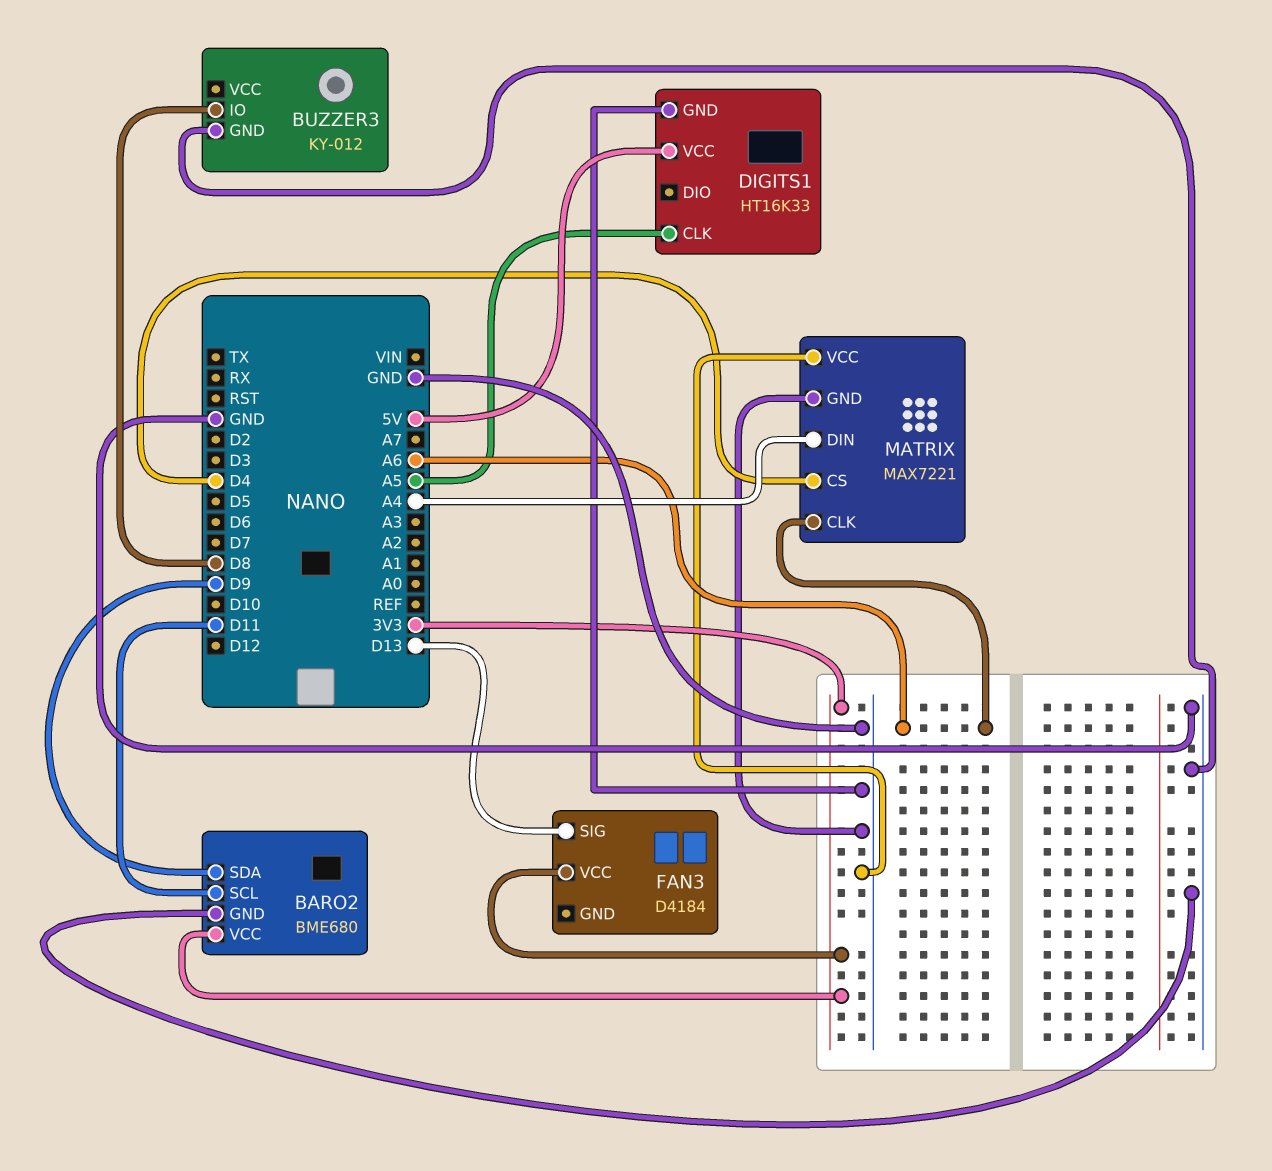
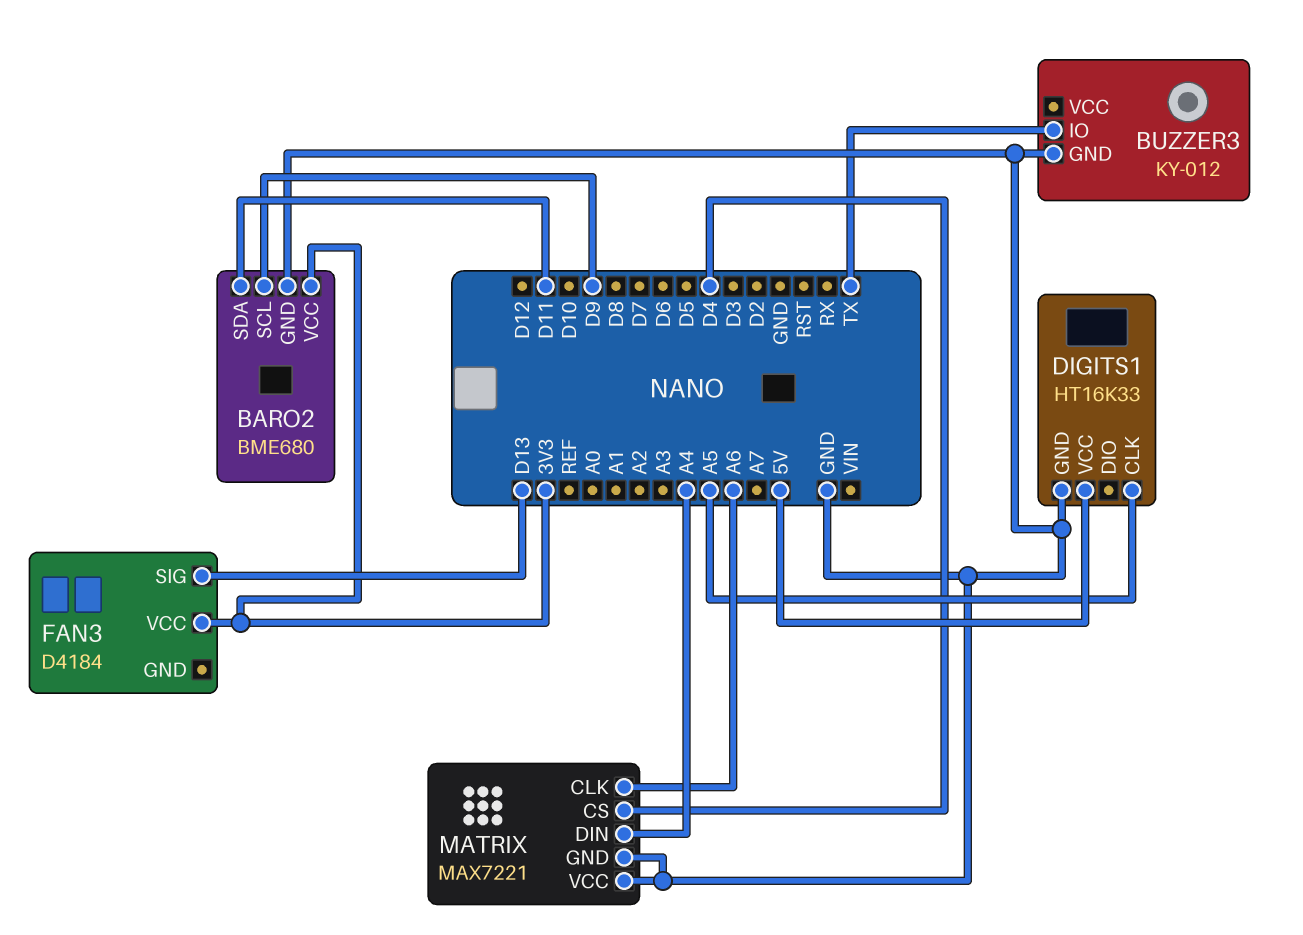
BARO2 pin SCL: D11 -> D9
BARO2 pin SDA: D9 -> D11
BUZZER3 pin IO: D8 -> TX

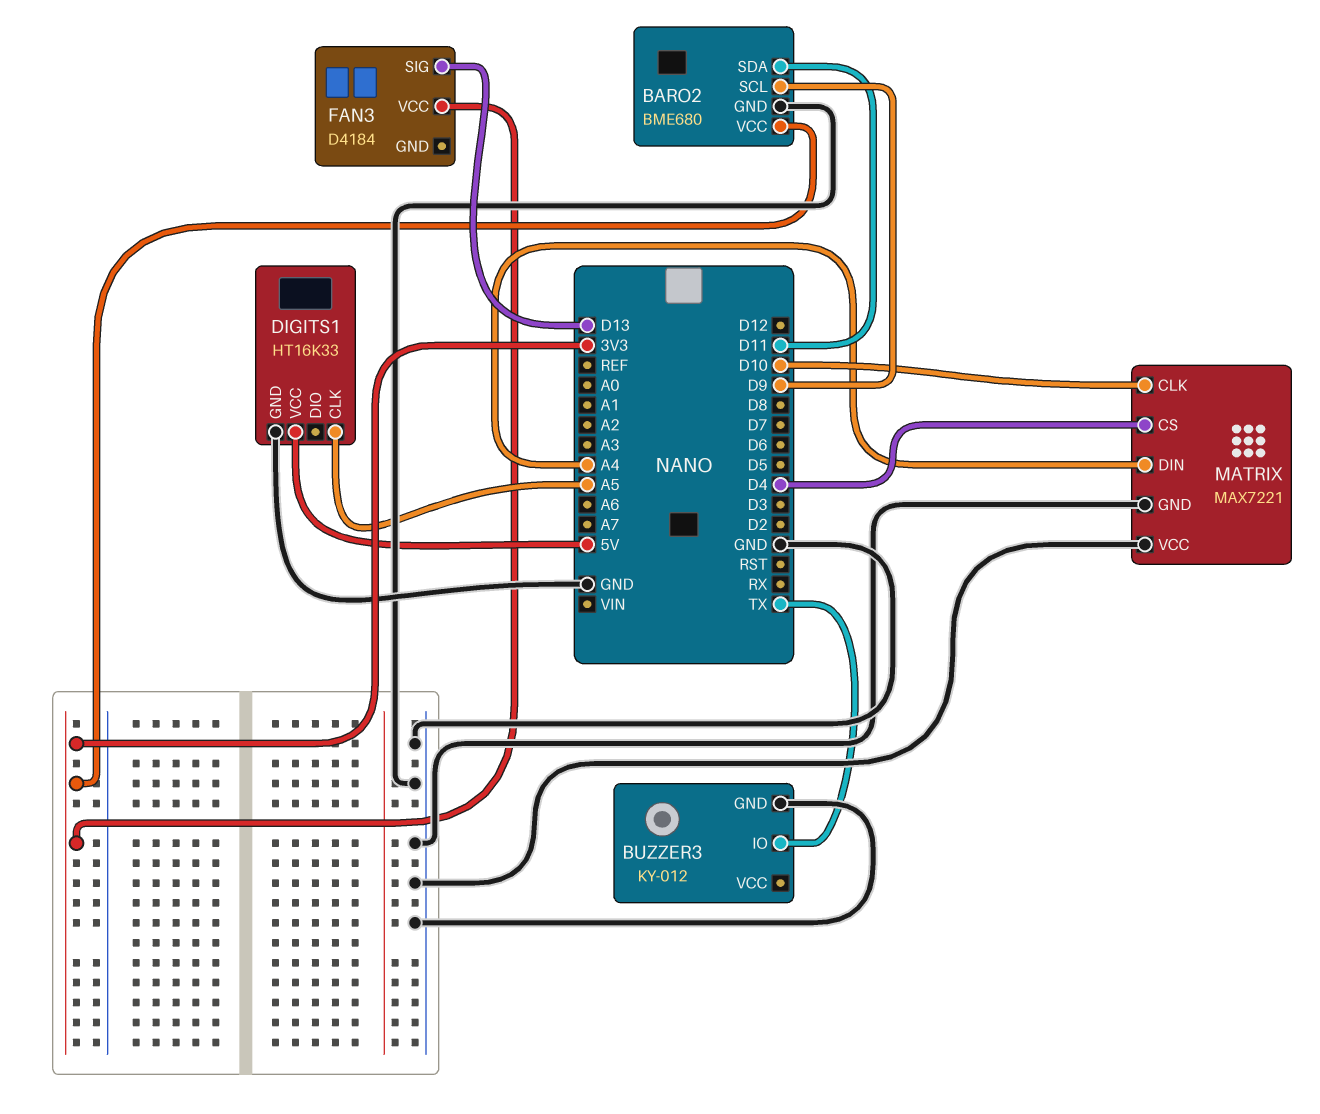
MATRIX pin CLK: A6 -> D10

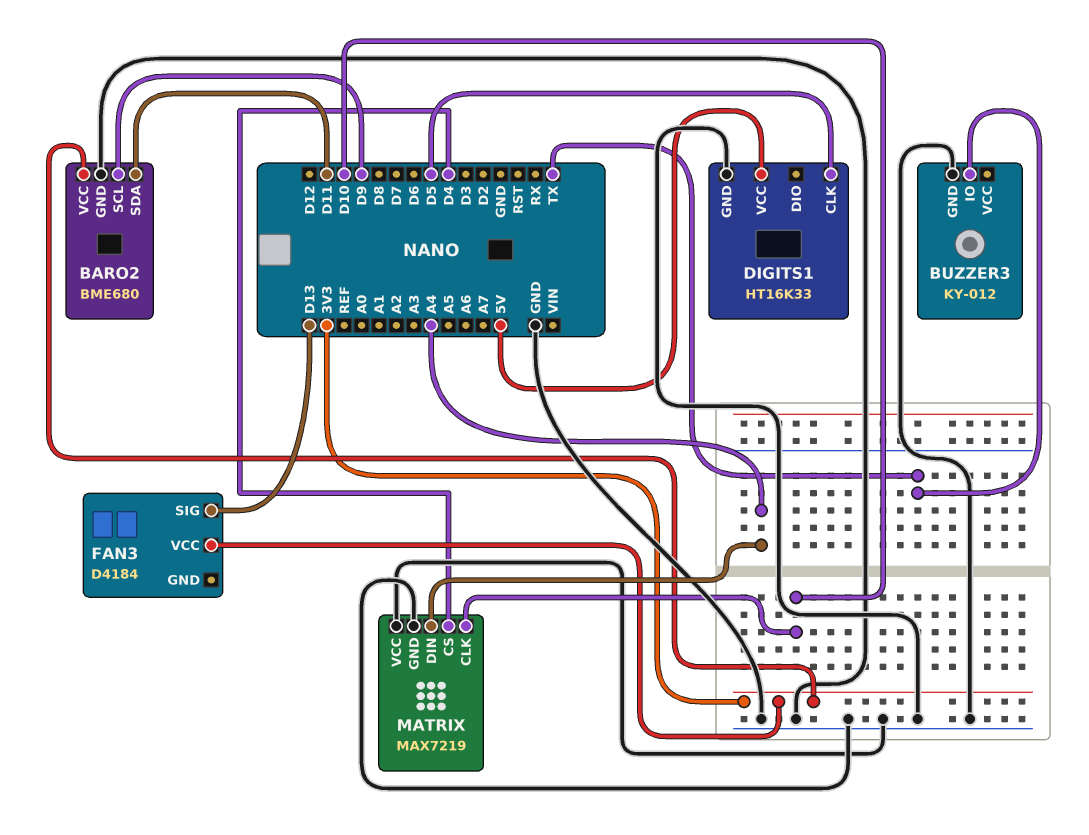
DIGITS1 pin CLK: A5 -> D5
MATRIX: MAX7221 -> MAX7219

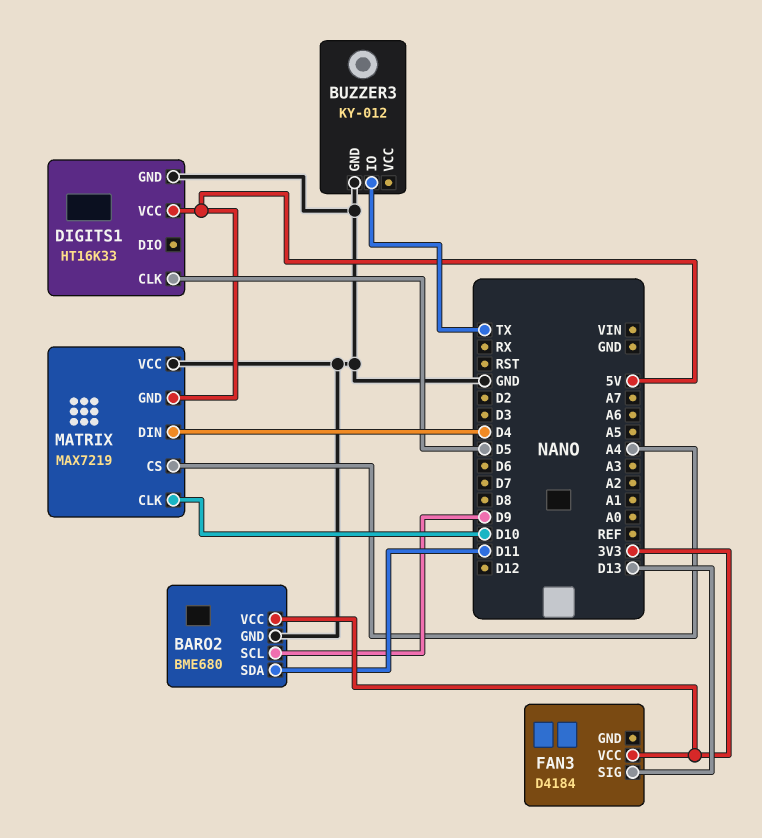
MATRIX pin CS: D4 -> A4
MATRIX pin DIN: A4 -> D4
MATRIX pin GND: GND -> 5V

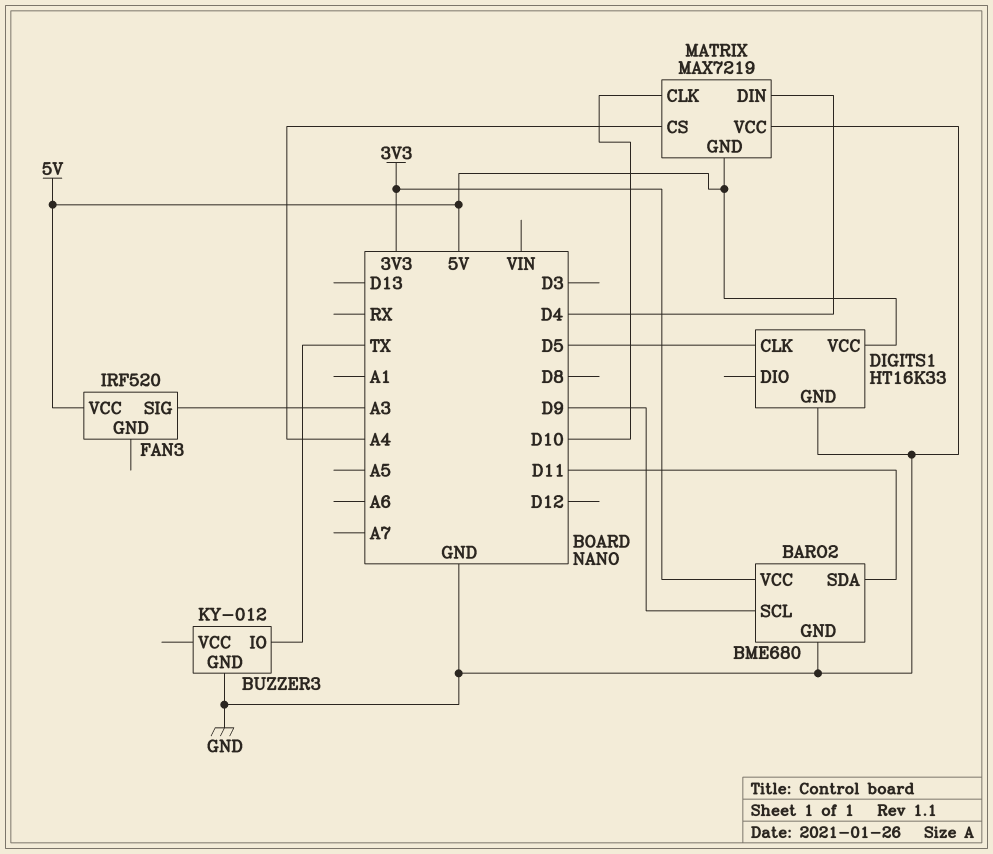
FAN3: D4184 -> IRF520
FAN3 pin SIG: D13 -> A3
FAN3 pin VCC: 3V3 -> 5V

